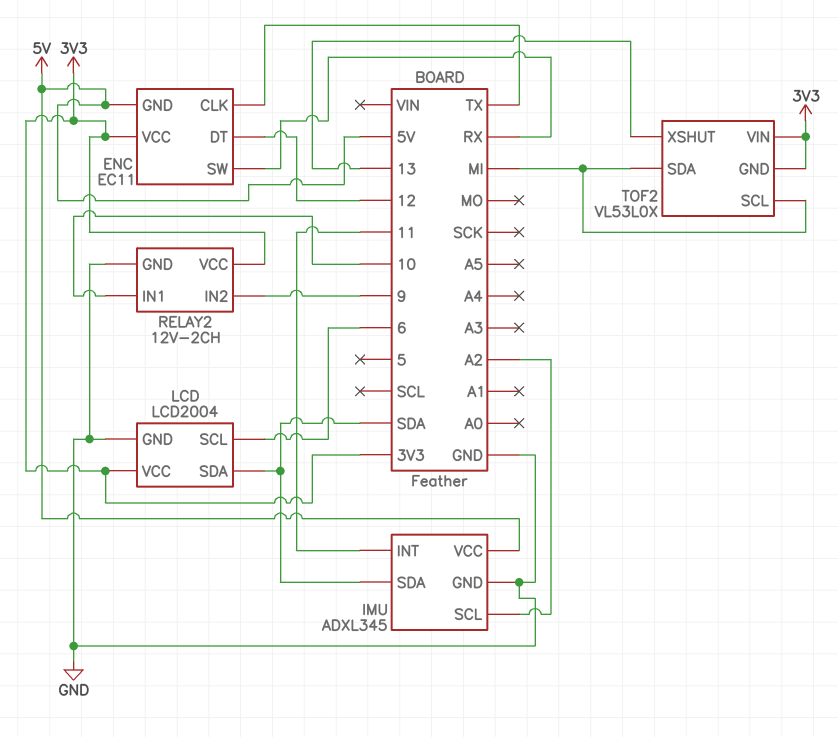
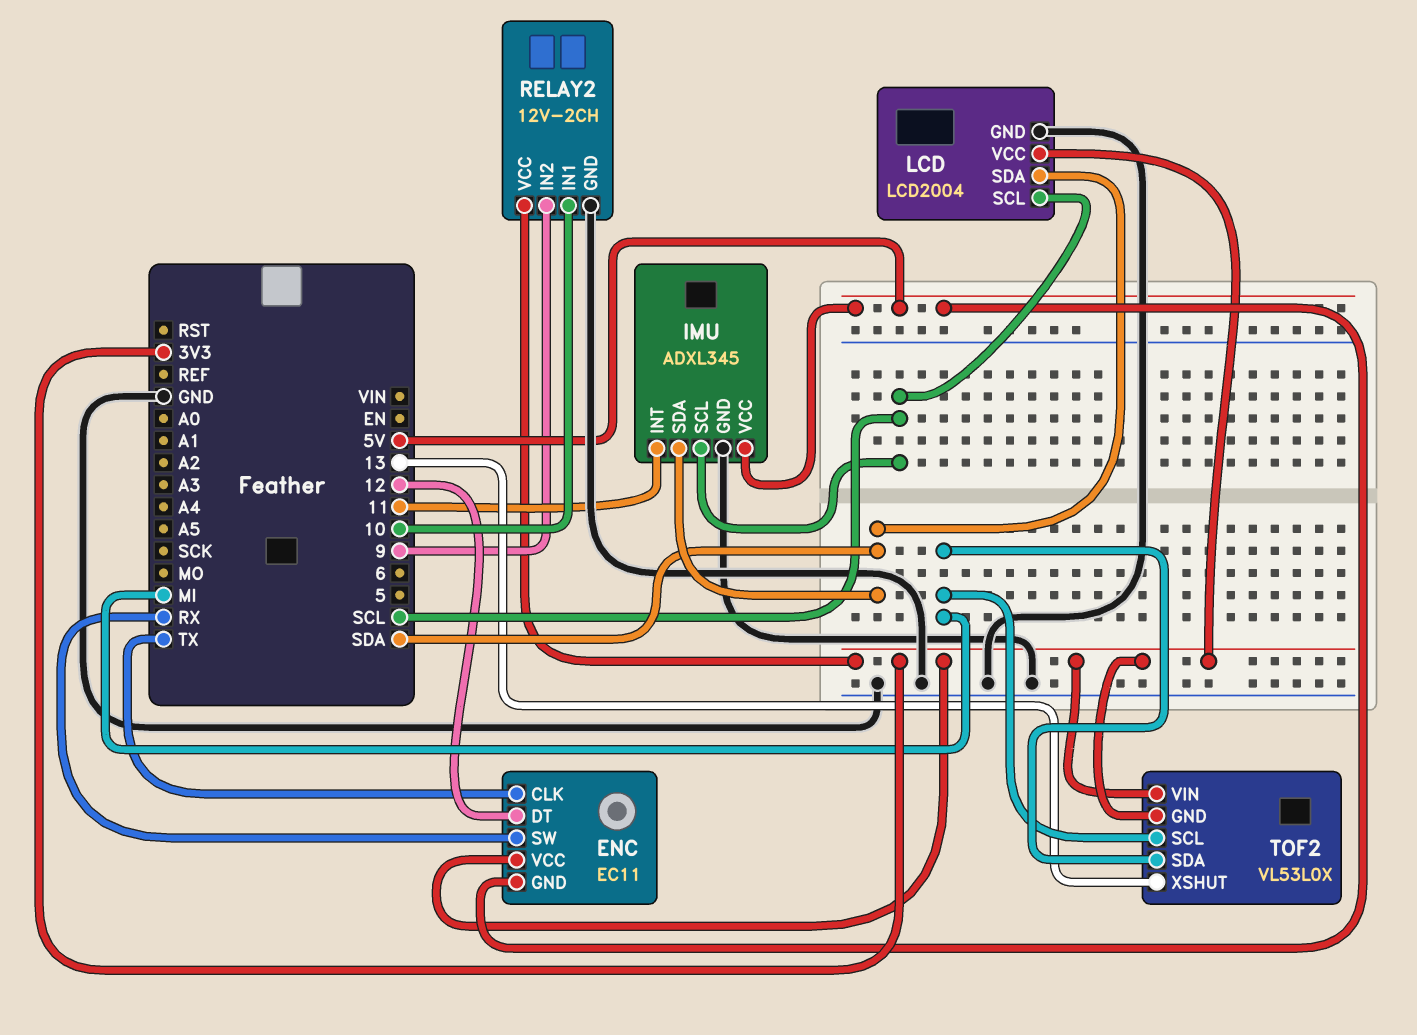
IMU pin SCL: A2 -> SCL
LCD pin SCL: 6 -> SCL

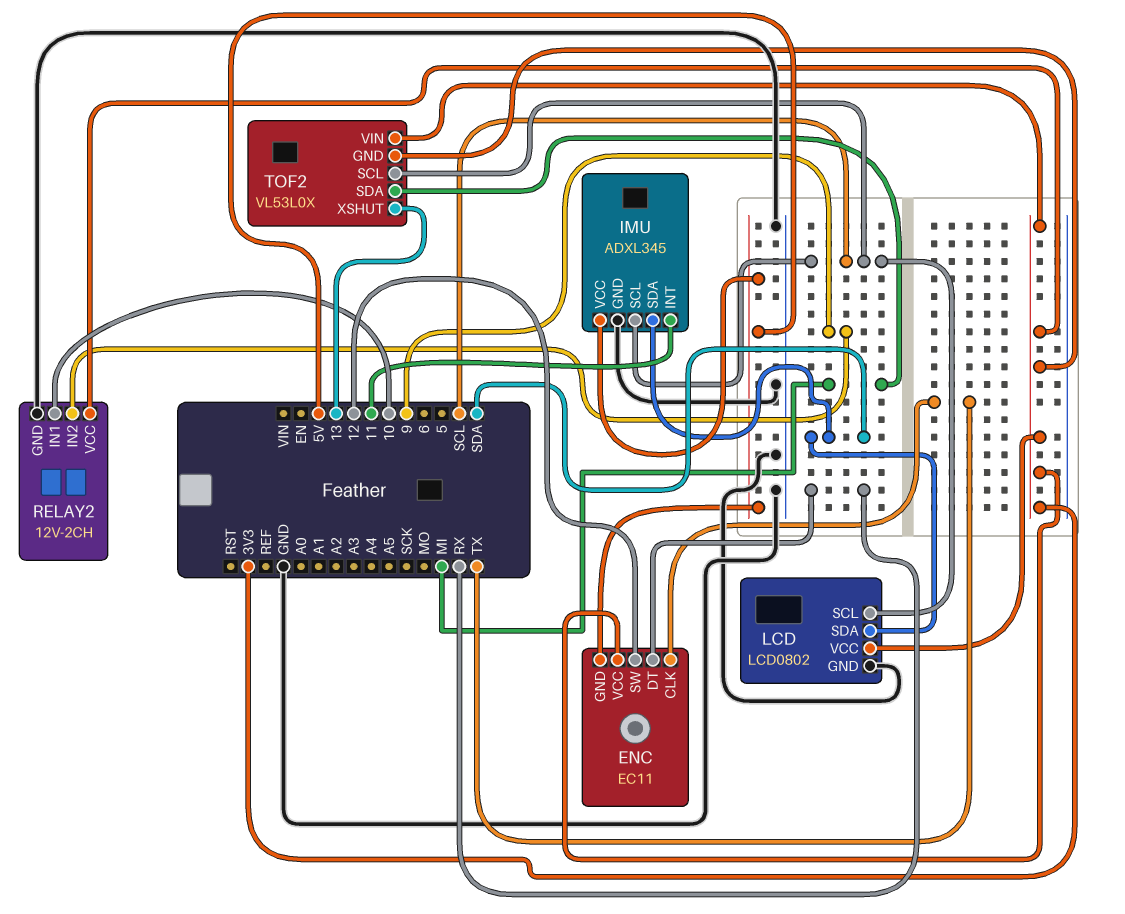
ENC pin DT: 12 -> RX
ENC pin SW: RX -> 12
LCD: LCD2004 -> LCD0802
TOF2 pin SCL: MI -> SCL

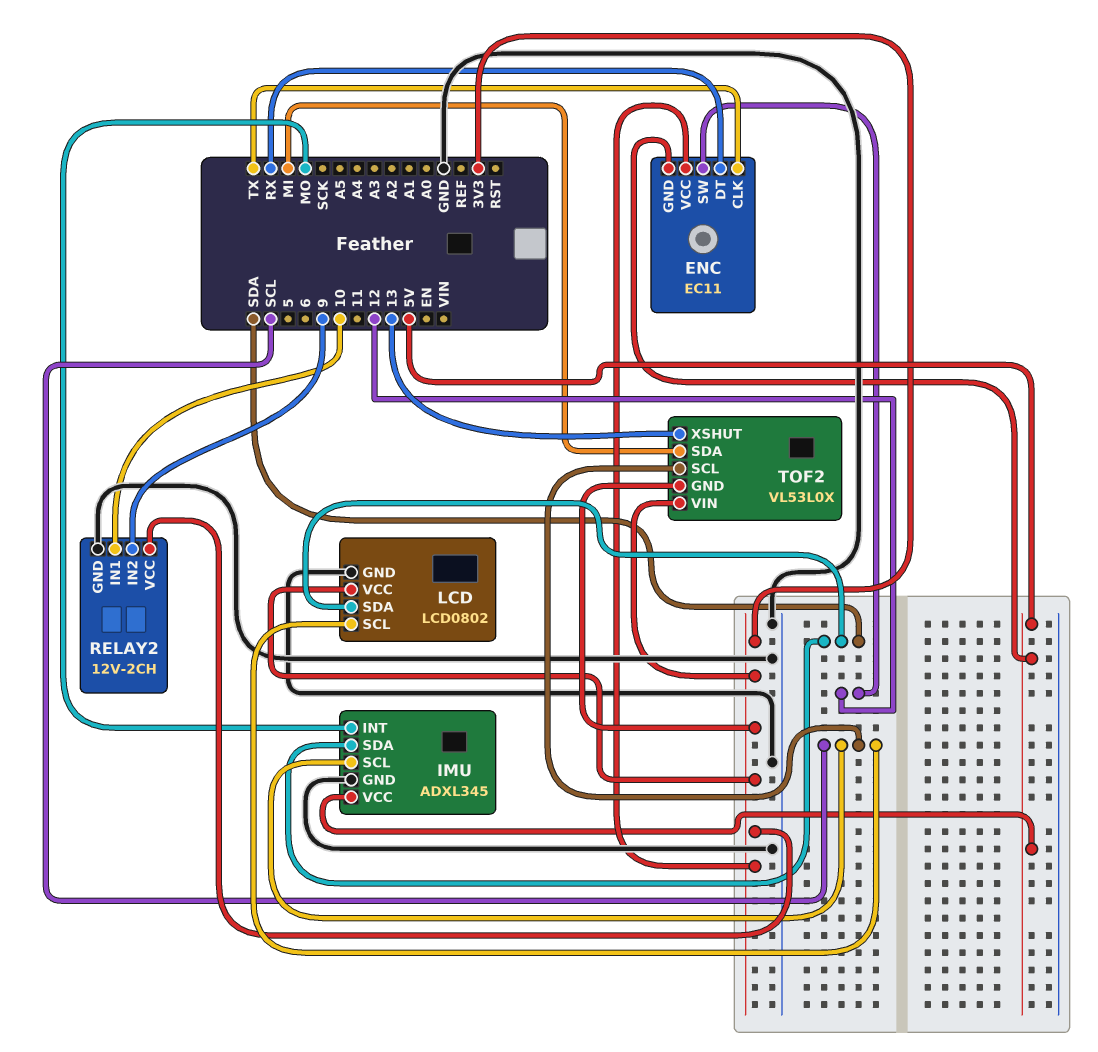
IMU pin INT: 11 -> MO

